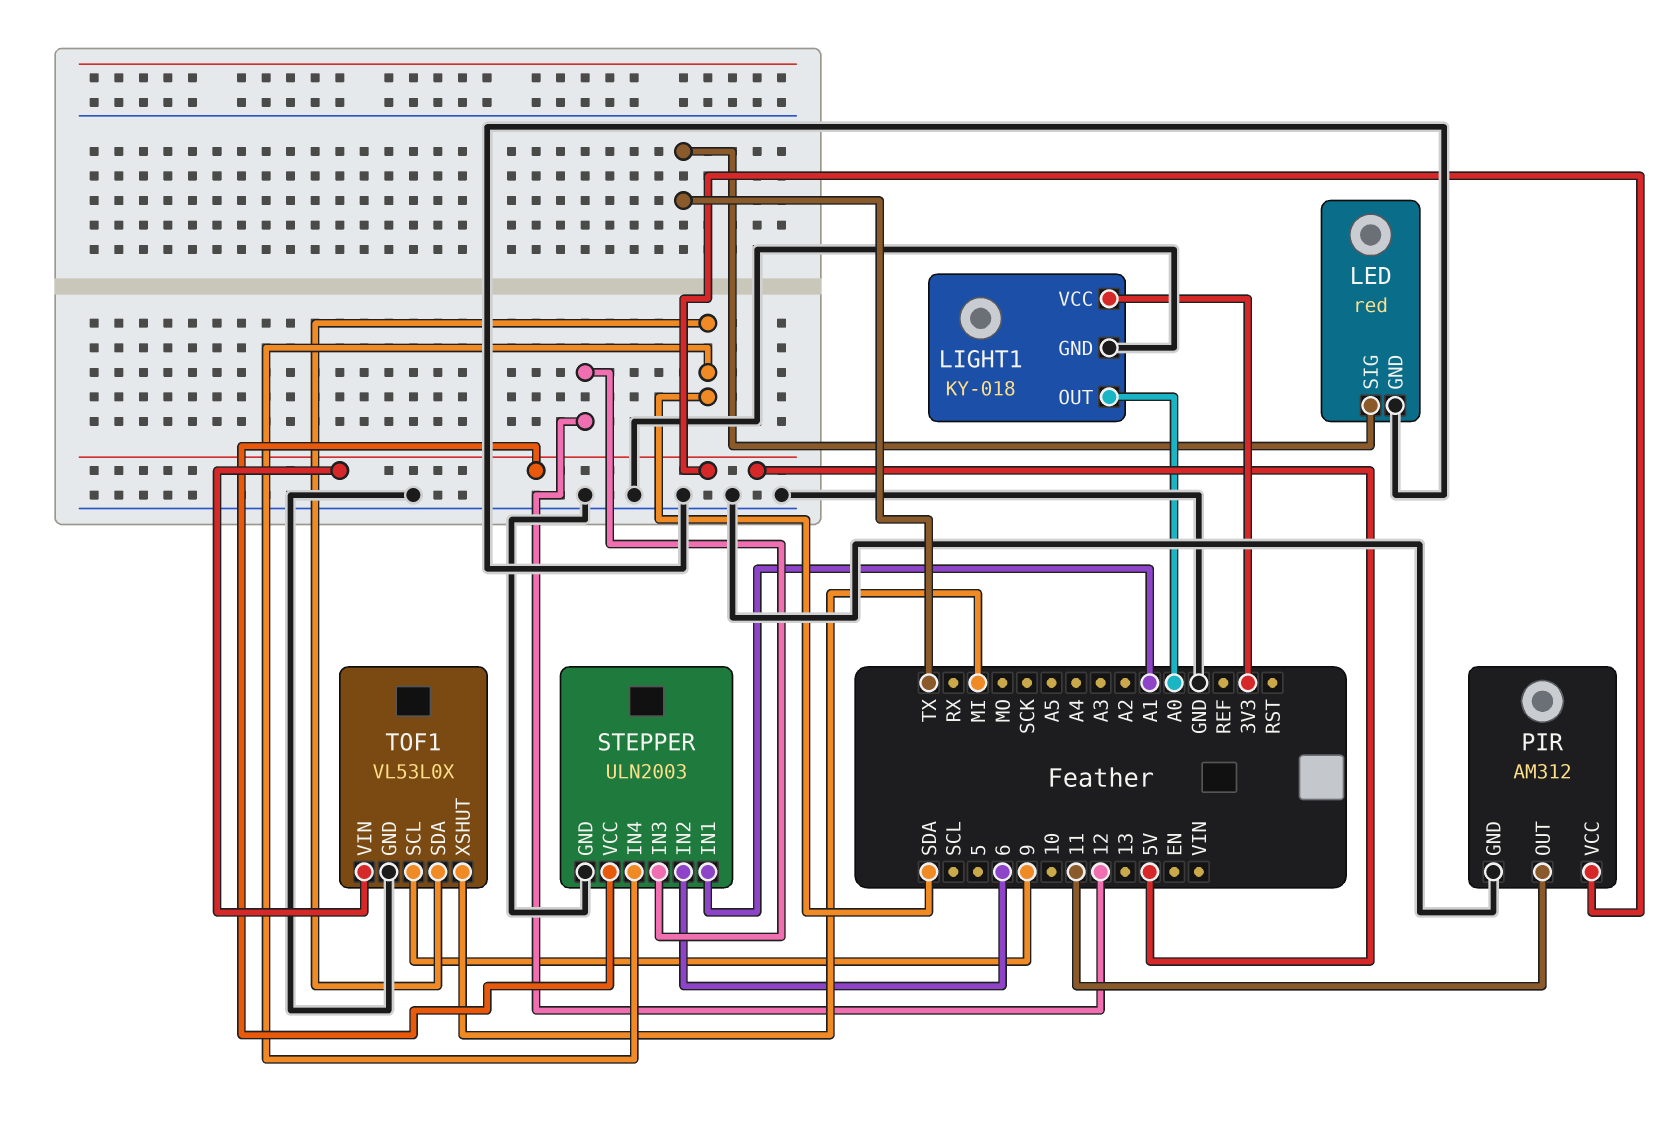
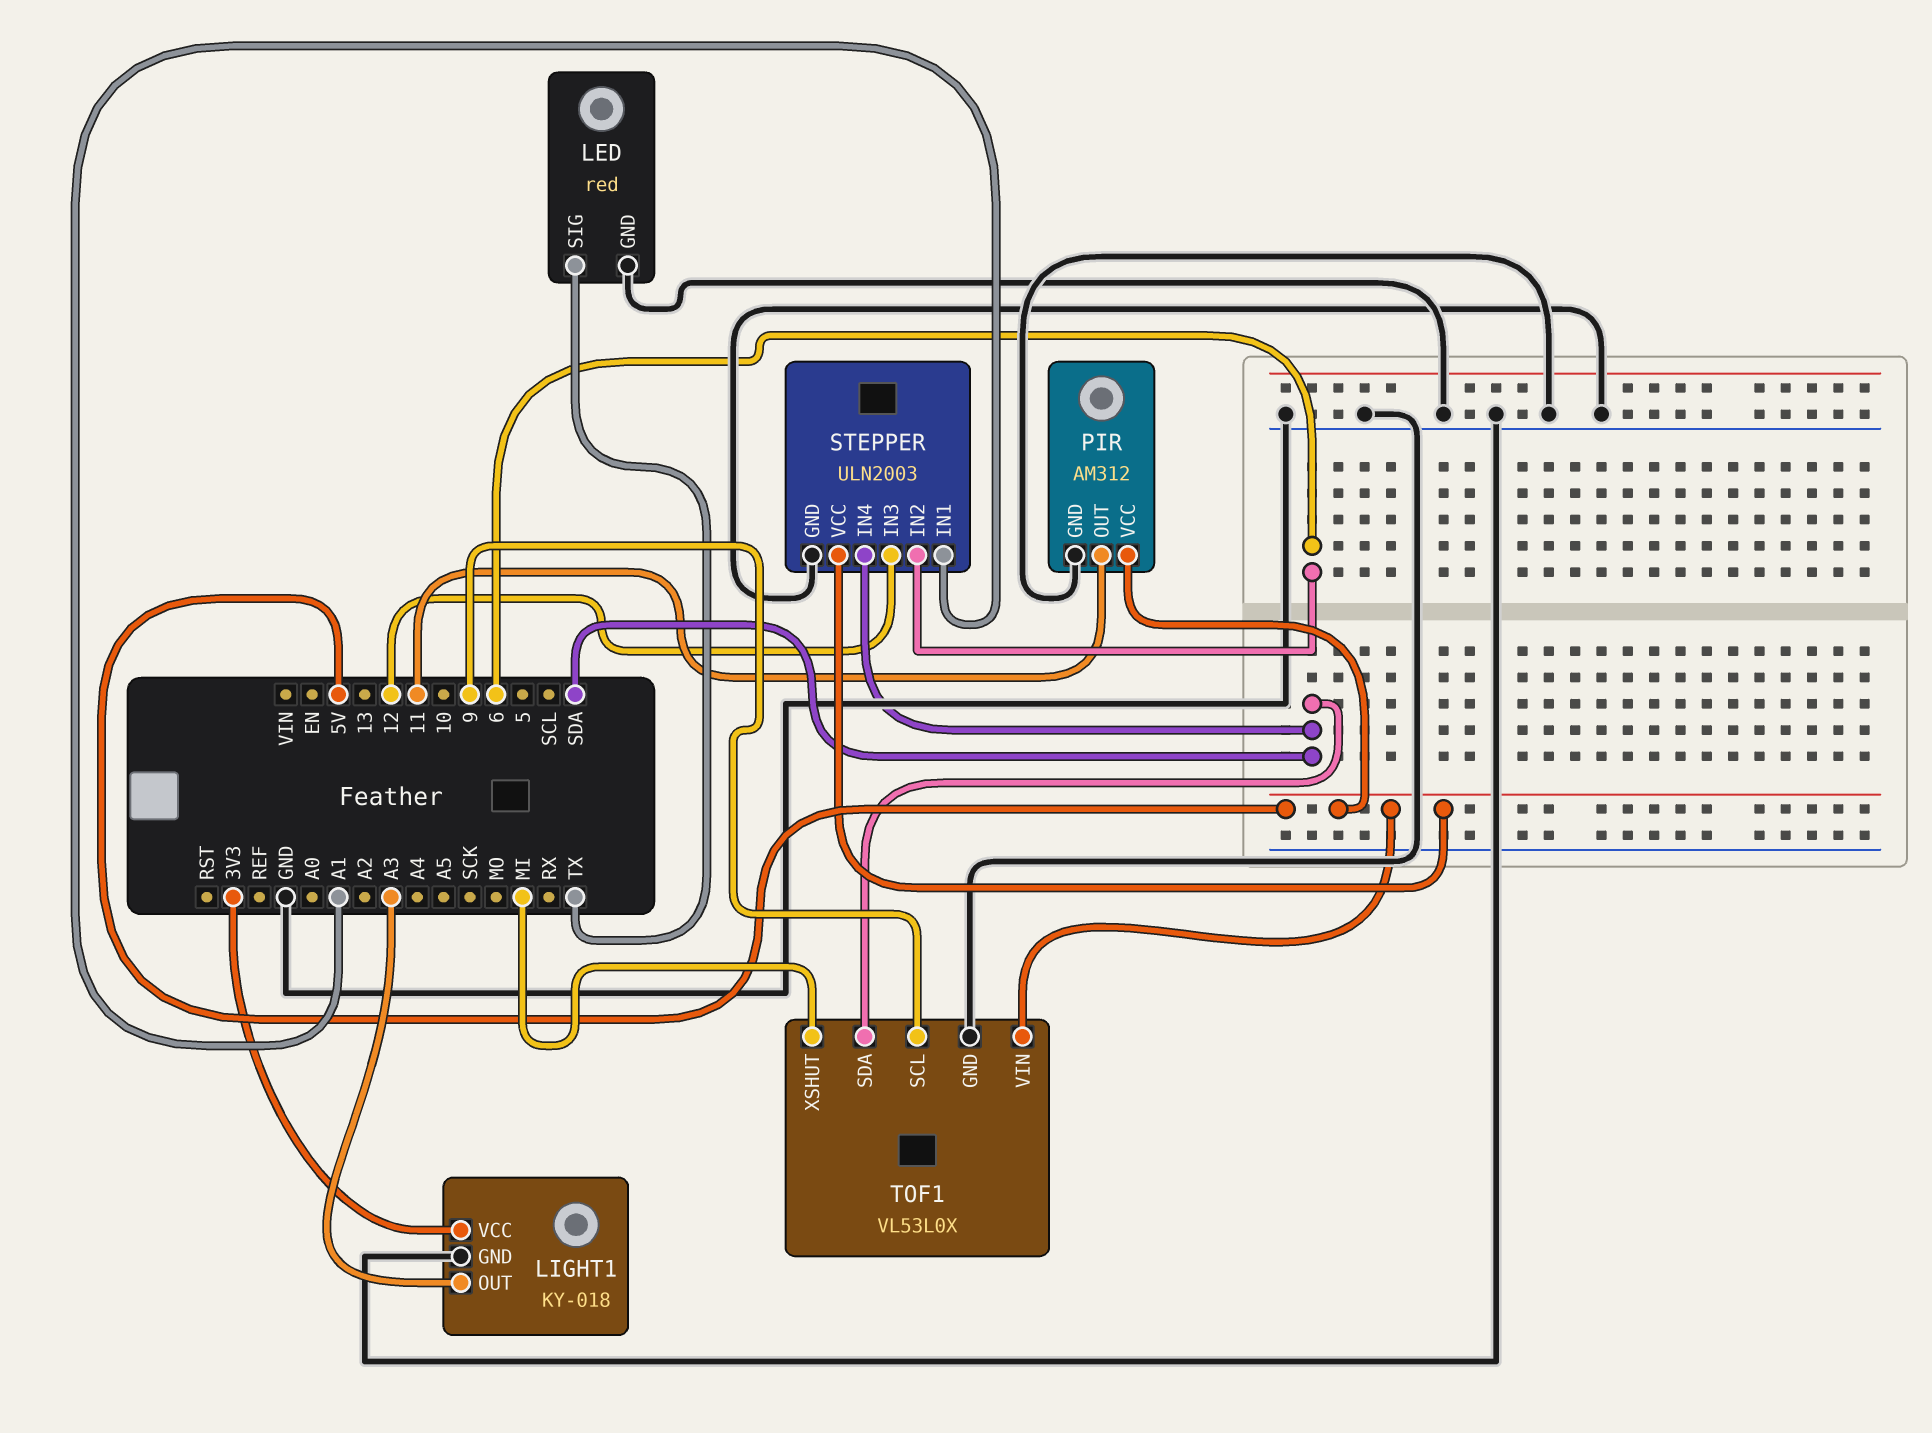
LIGHT1 pin OUT: A0 -> A3

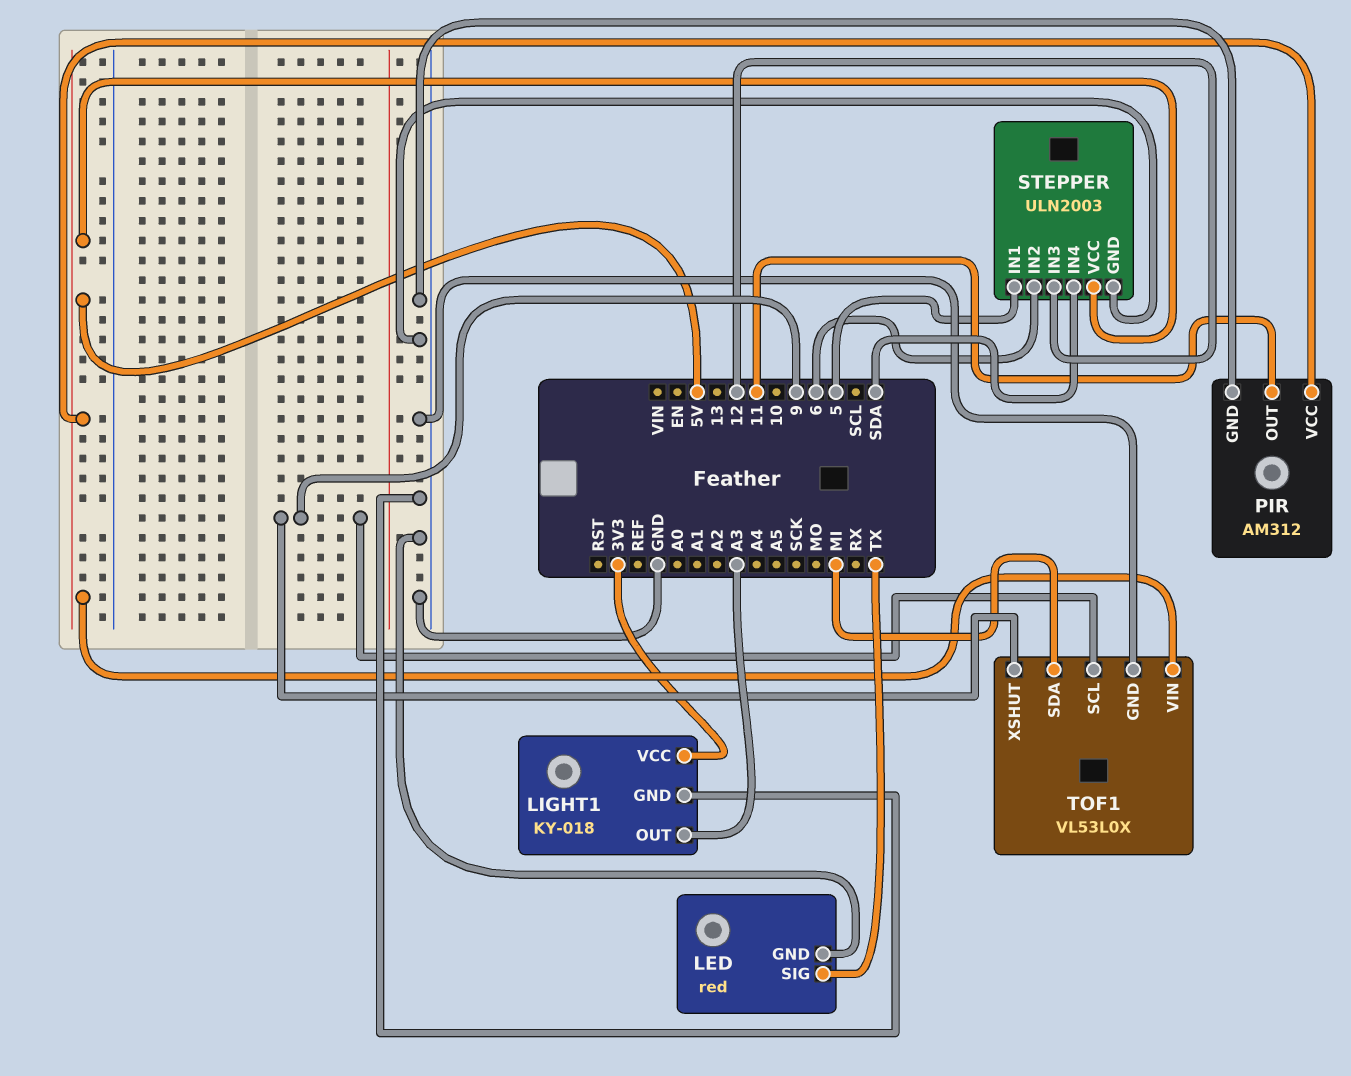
STEPPER pin IN1: A1 -> 5
TOF1 pin SDA: SDA -> MI
TOF1 pin XSHUT: MI -> 9

